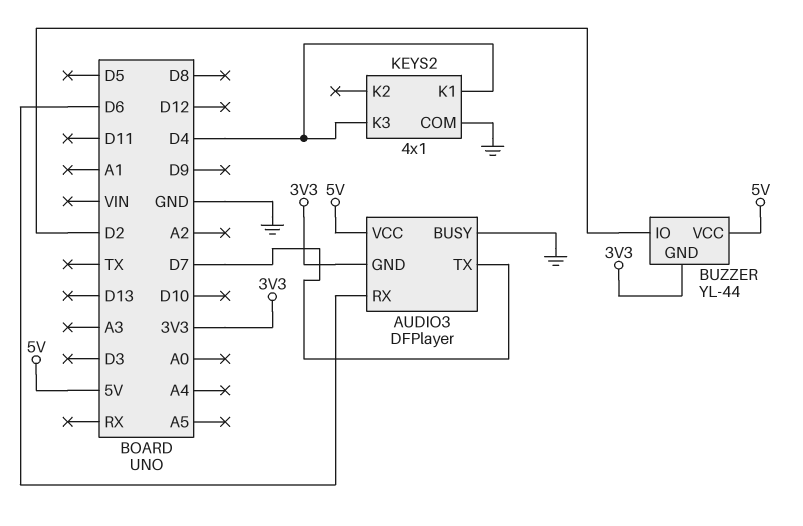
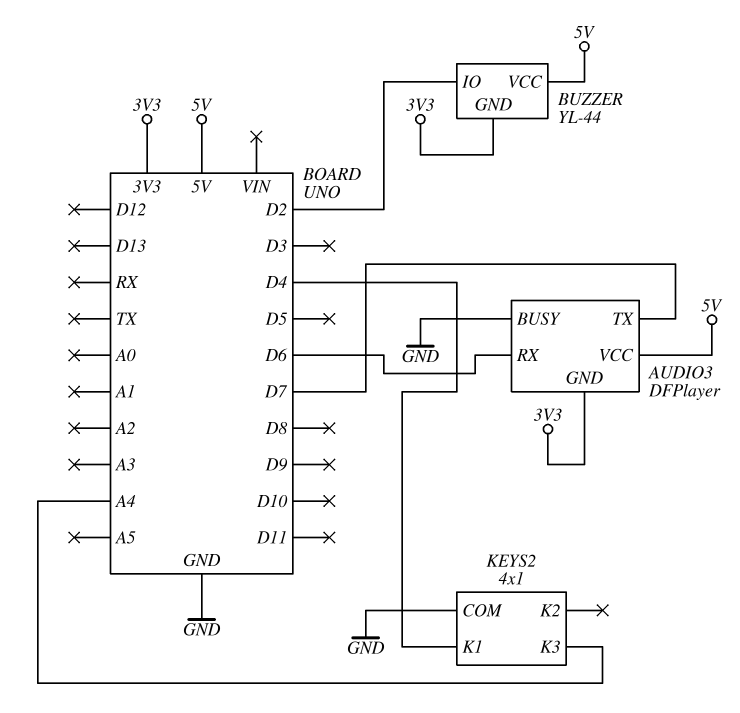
KEYS2 pin K3: D4 -> A4

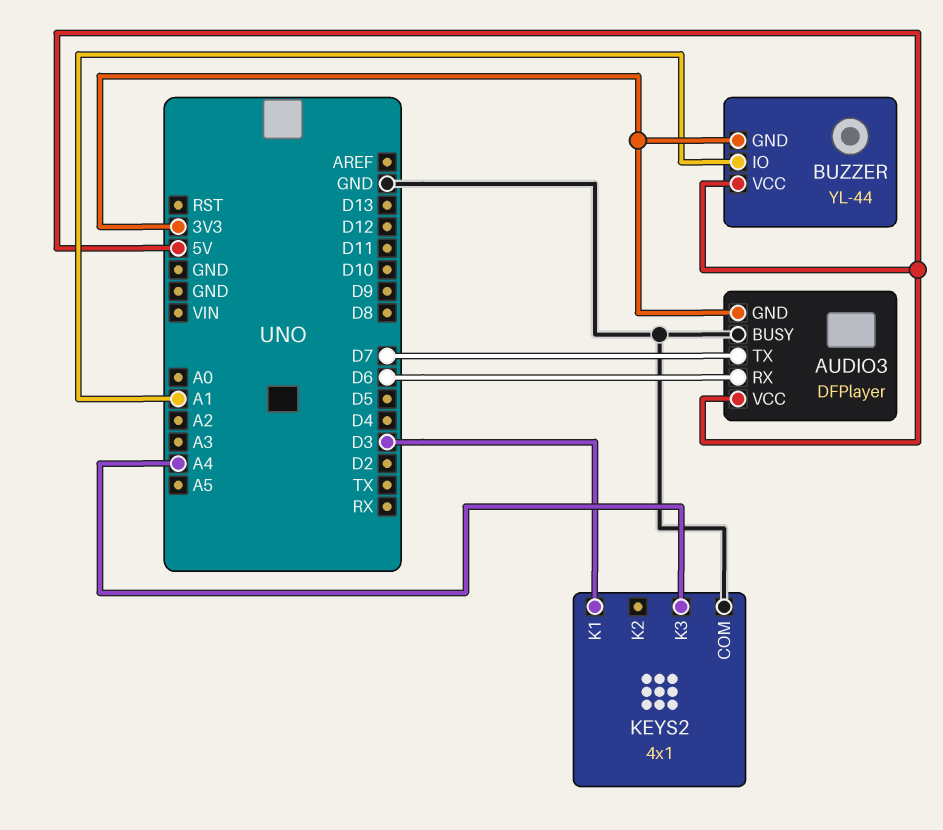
BUZZER pin IO: D2 -> A1
KEYS2 pin K1: D4 -> D3

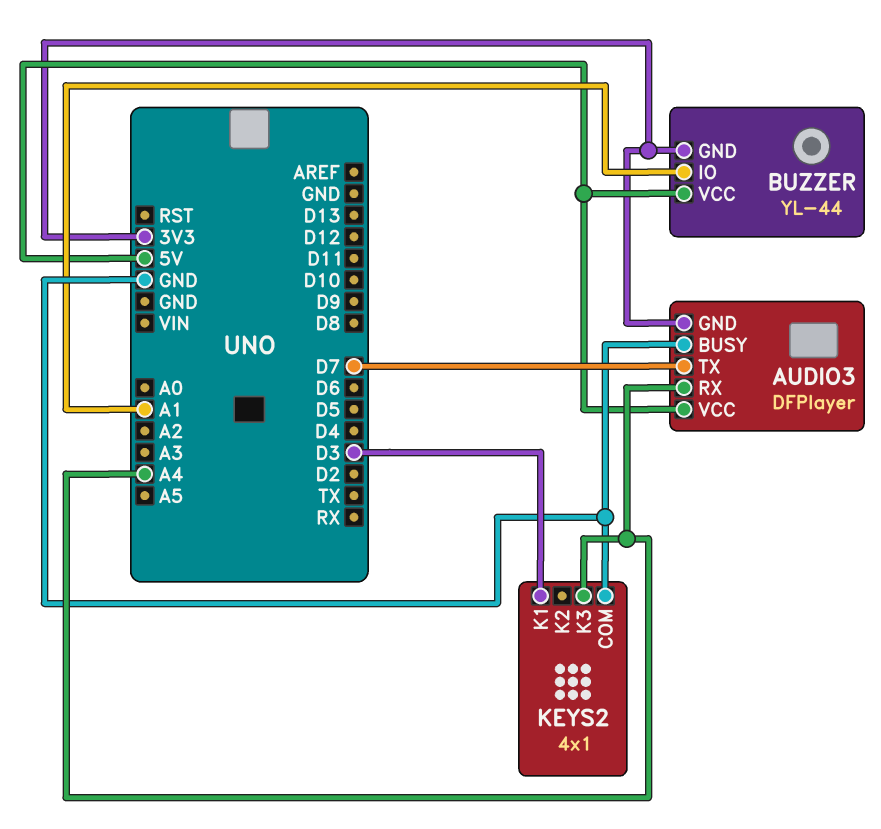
AUDIO3 pin RX: D6 -> A4

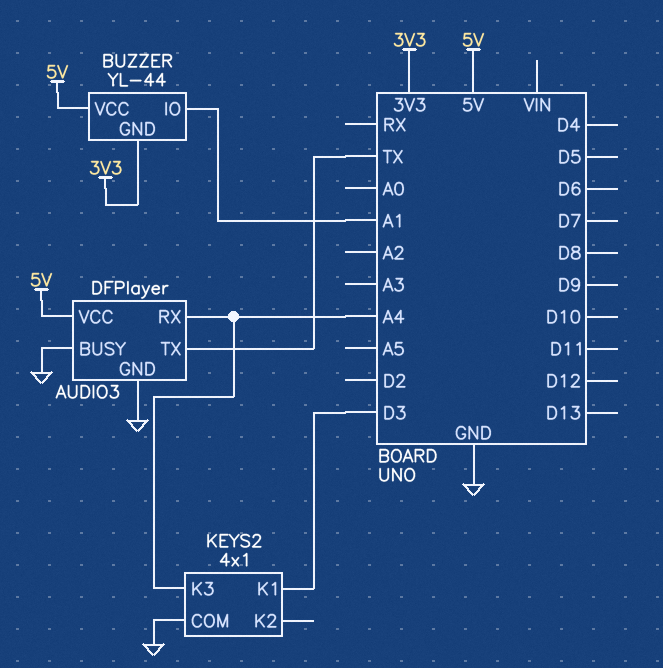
AUDIO3 pin GND: 3V3 -> GND
AUDIO3 pin TX: D7 -> TX

